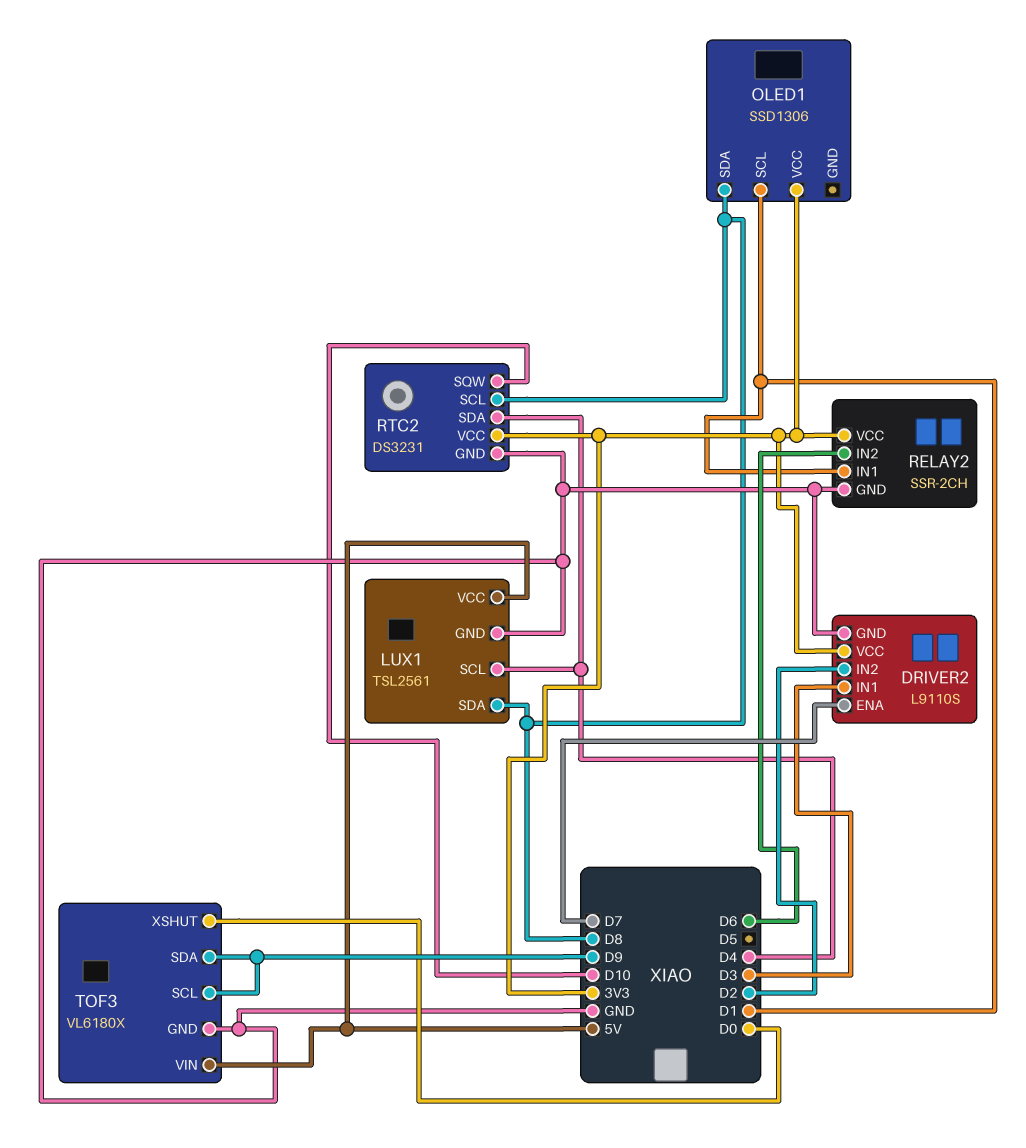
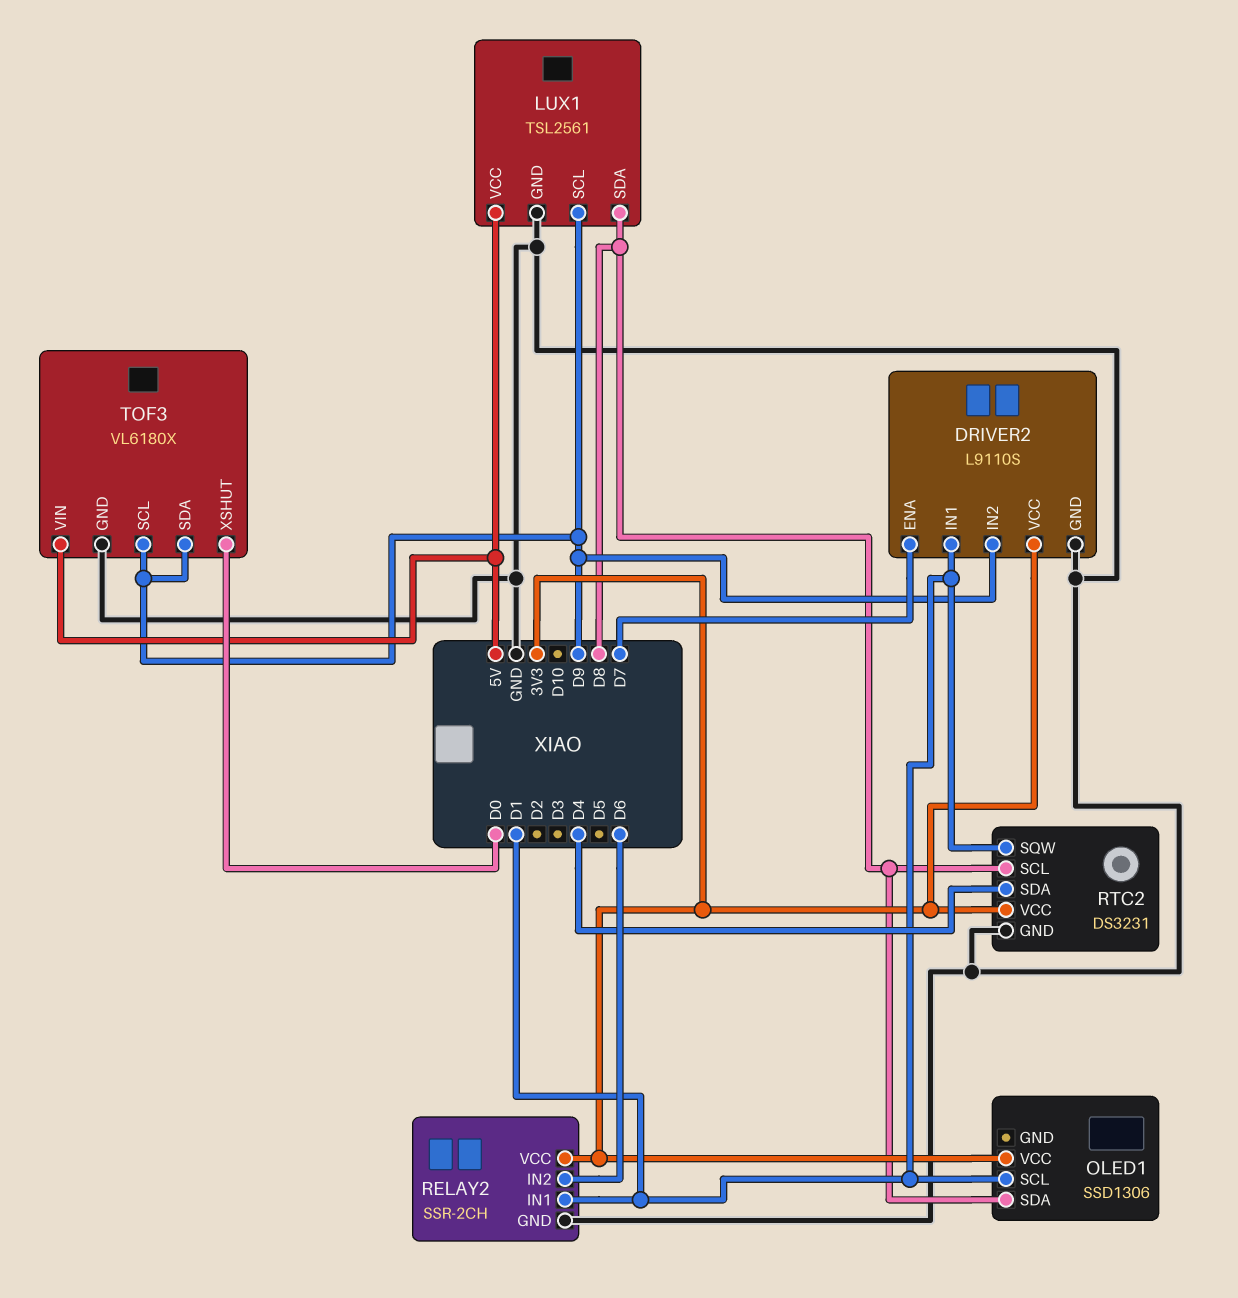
DRIVER2 pin IN1: D3 -> D1
DRIVER2 pin IN2: D2 -> D9
LUX1 pin SCL: D4 -> D9
RTC2 pin SQW: D10 -> D1

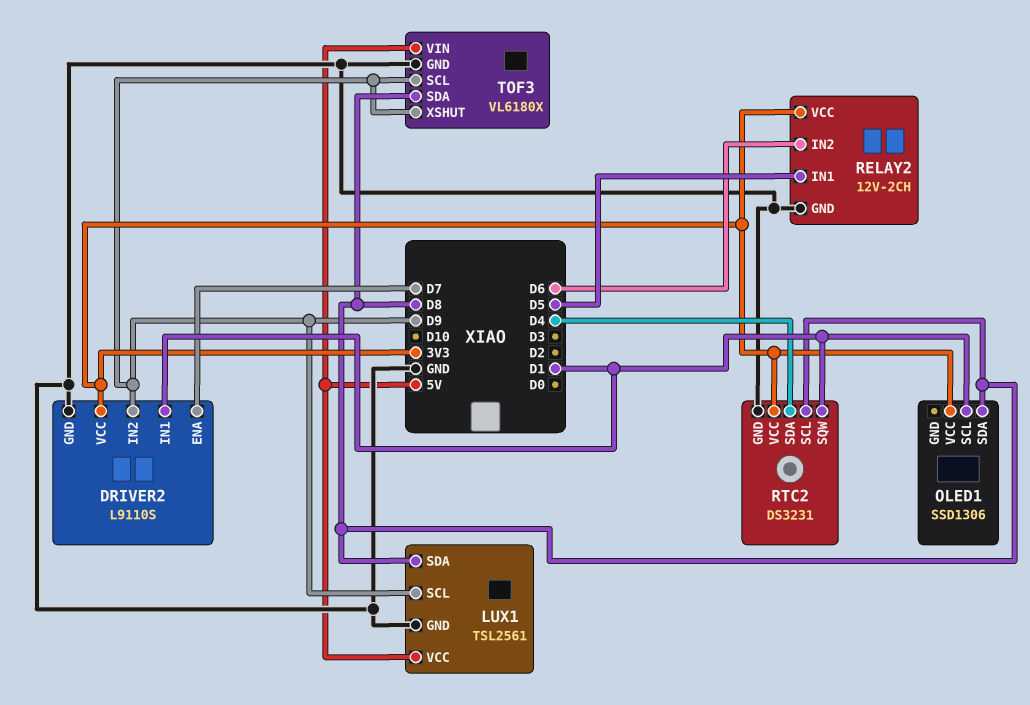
RELAY2: SSR-2CH -> 12V-2CH
RELAY2 pin IN1: D1 -> D5
TOF3 pin SDA: D9 -> D8
TOF3 pin XSHUT: D0 -> D9

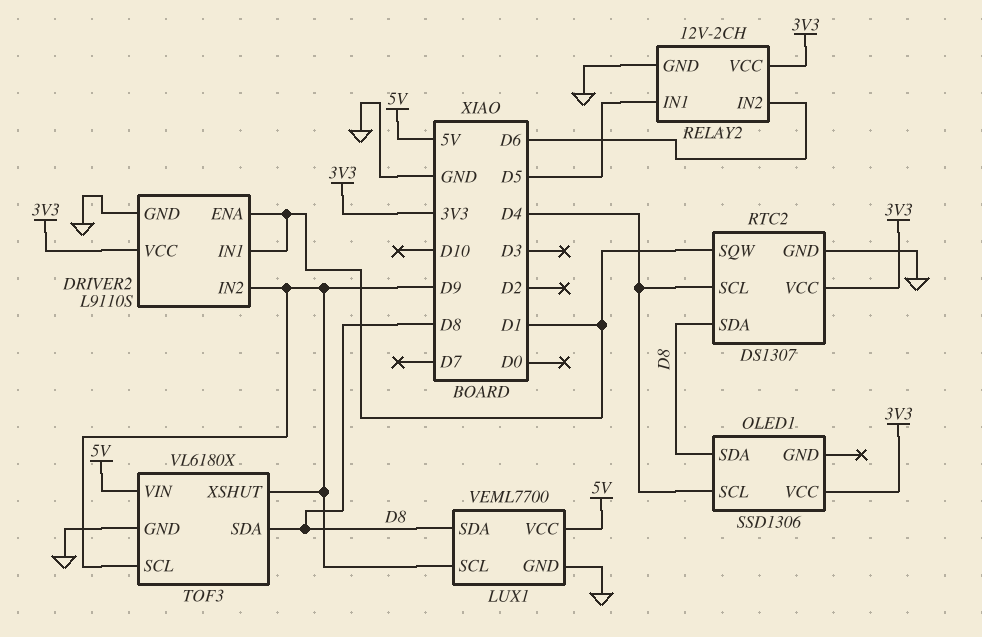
DRIVER2 pin ENA: D7 -> D1
LUX1: TSL2561 -> VEML7700
OLED1 pin SCL: D1 -> D4
RTC2: DS3231 -> DS1307
RTC2 pin SCL: D8 -> D4
RTC2 pin SDA: D4 -> D8

